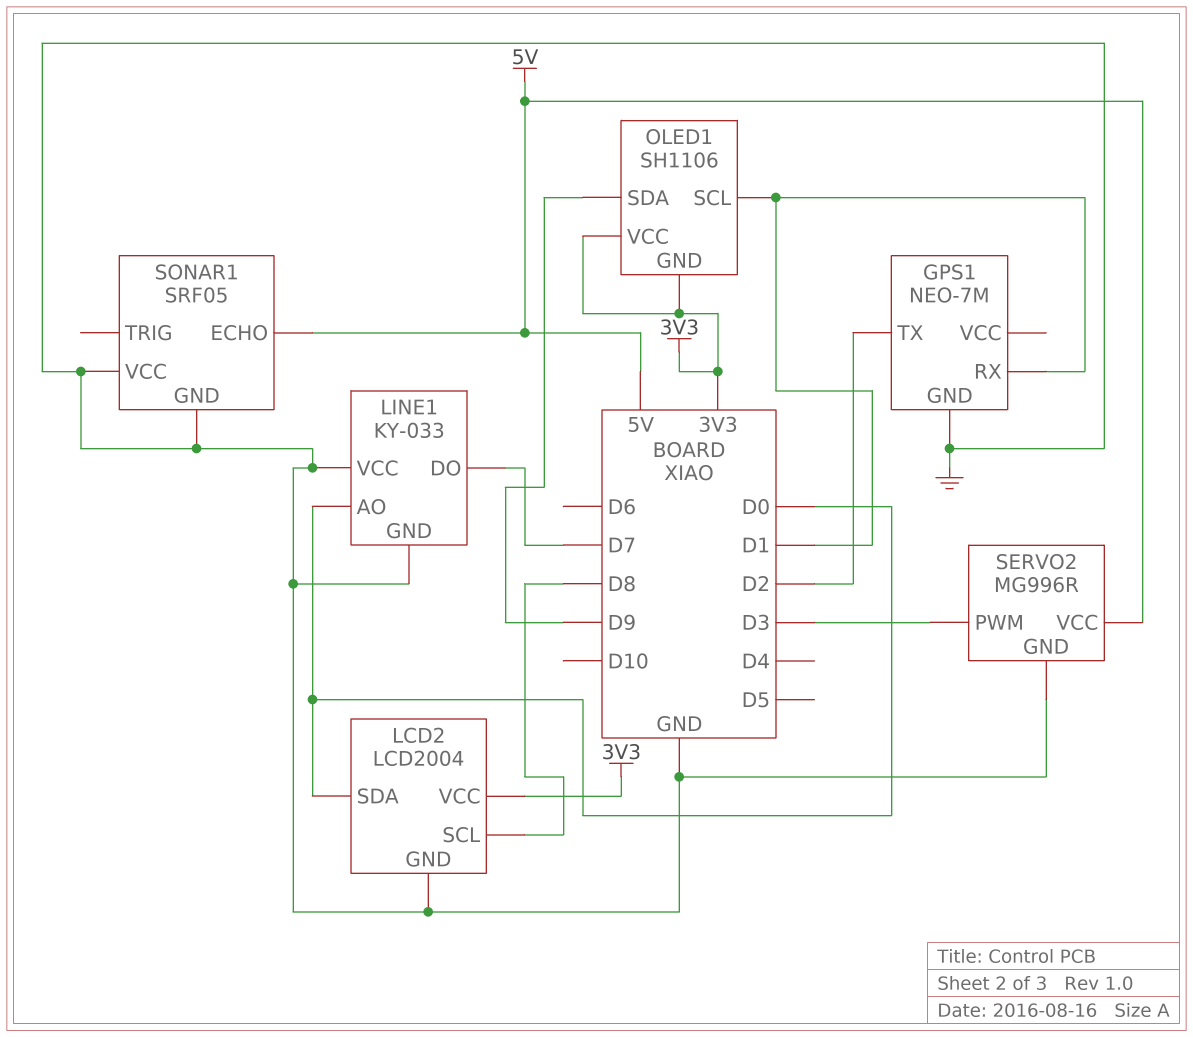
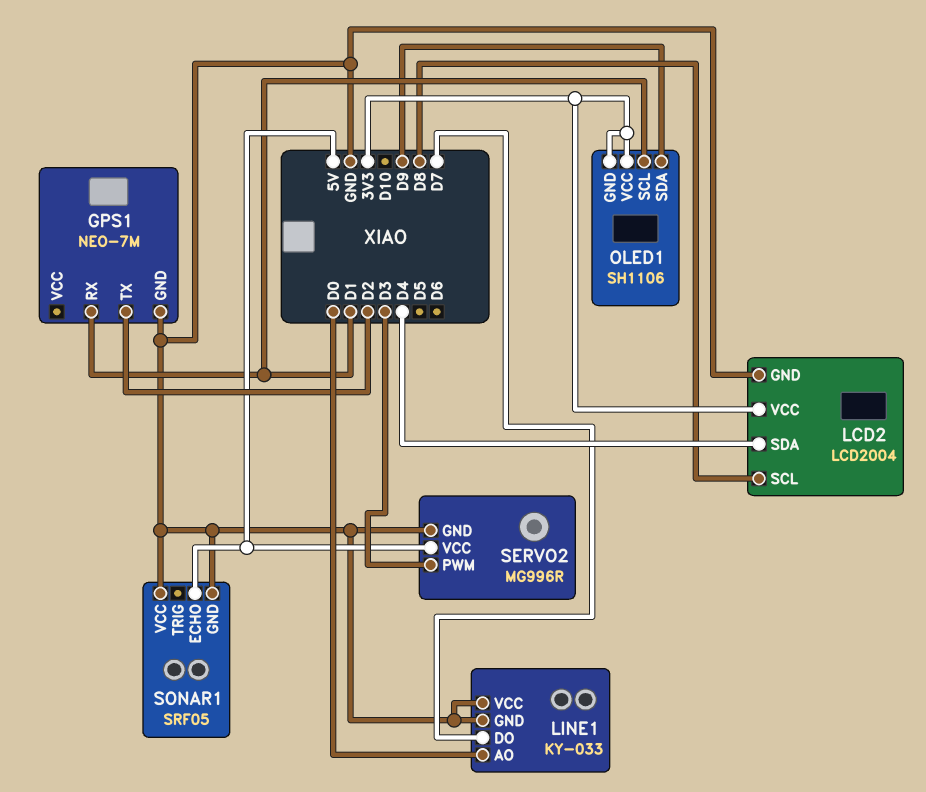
LCD2 pin SDA: D0 -> D4

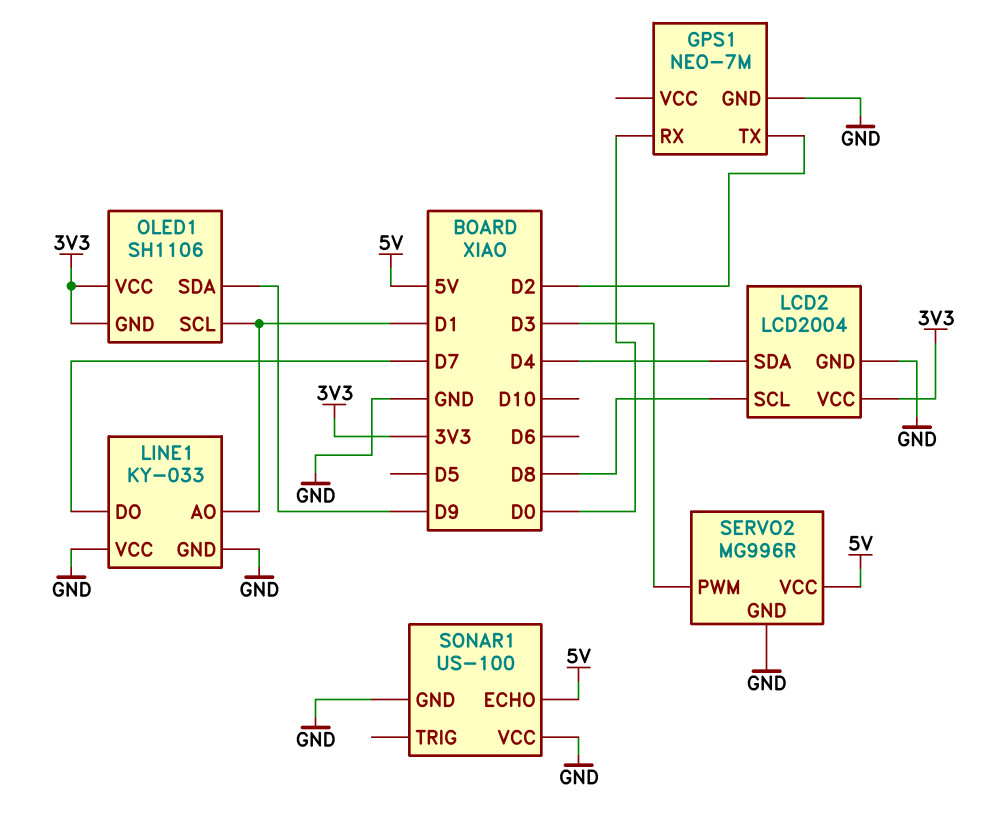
GPS1 pin RX: D1 -> D0
LINE1 pin AO: D0 -> D1
SONAR1: SRF05 -> US-100

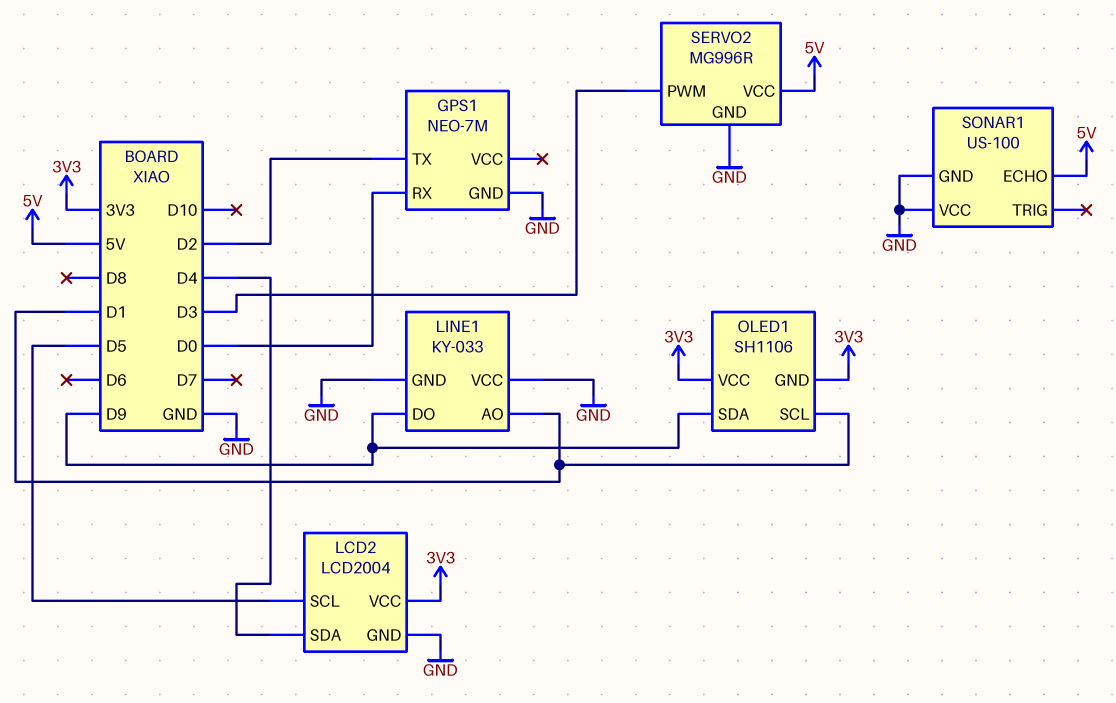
LCD2 pin SCL: D8 -> D5
LINE1 pin DO: D7 -> D9

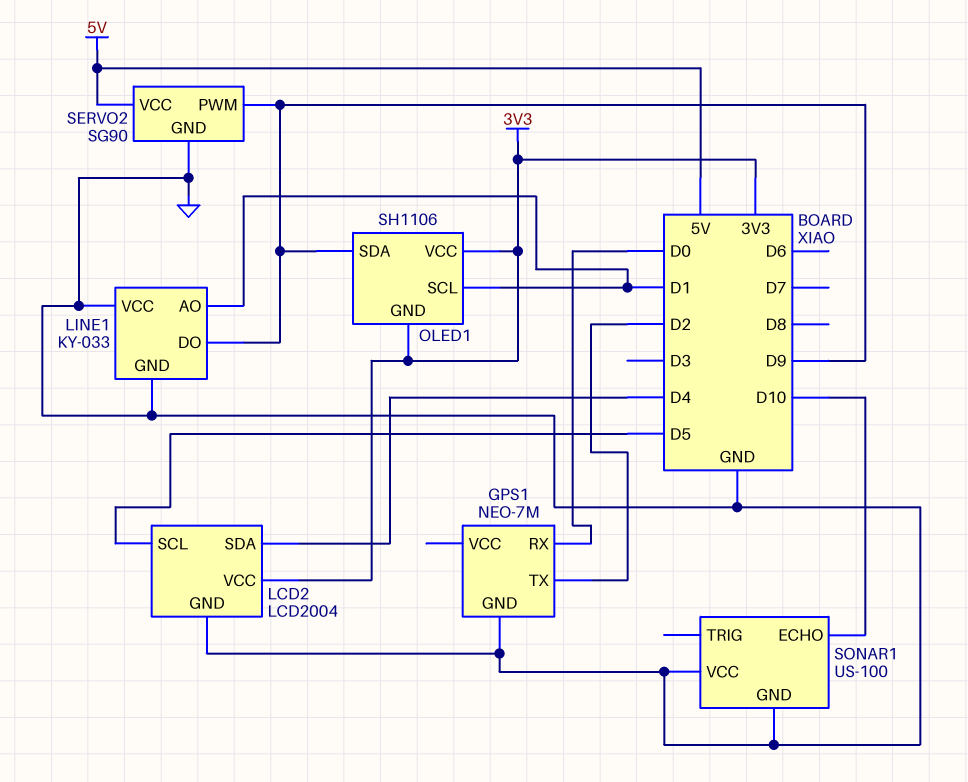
SERVO2: MG996R -> SG90
SERVO2 pin PWM: D3 -> D9
SONAR1 pin ECHO: 5V -> D10

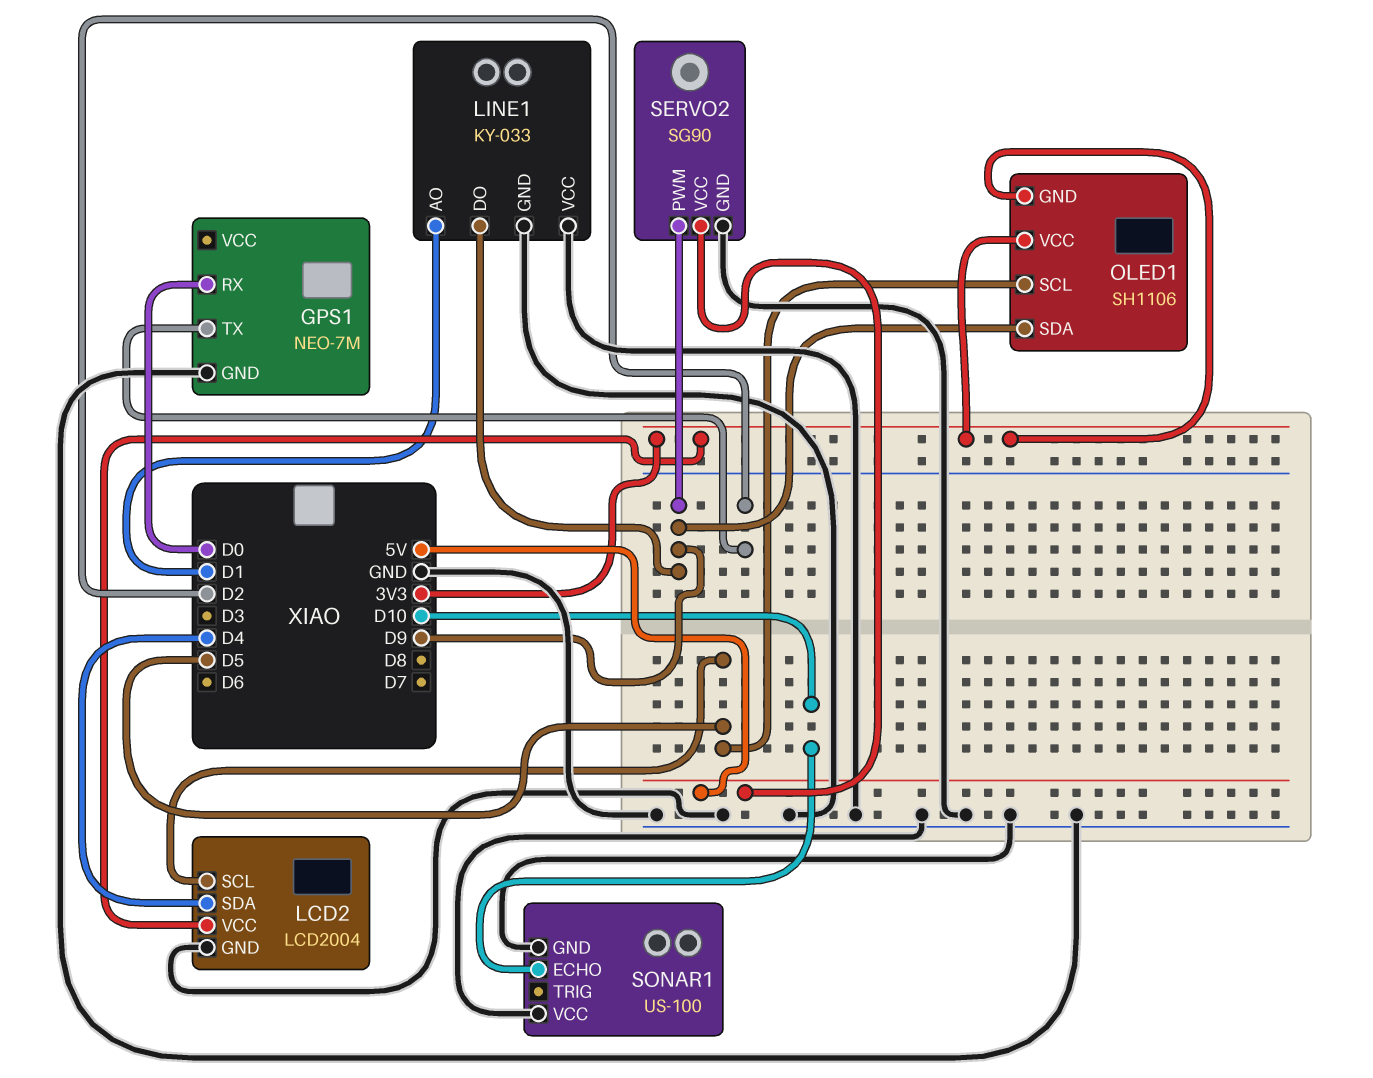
OLED1 pin SCL: D1 -> D5

